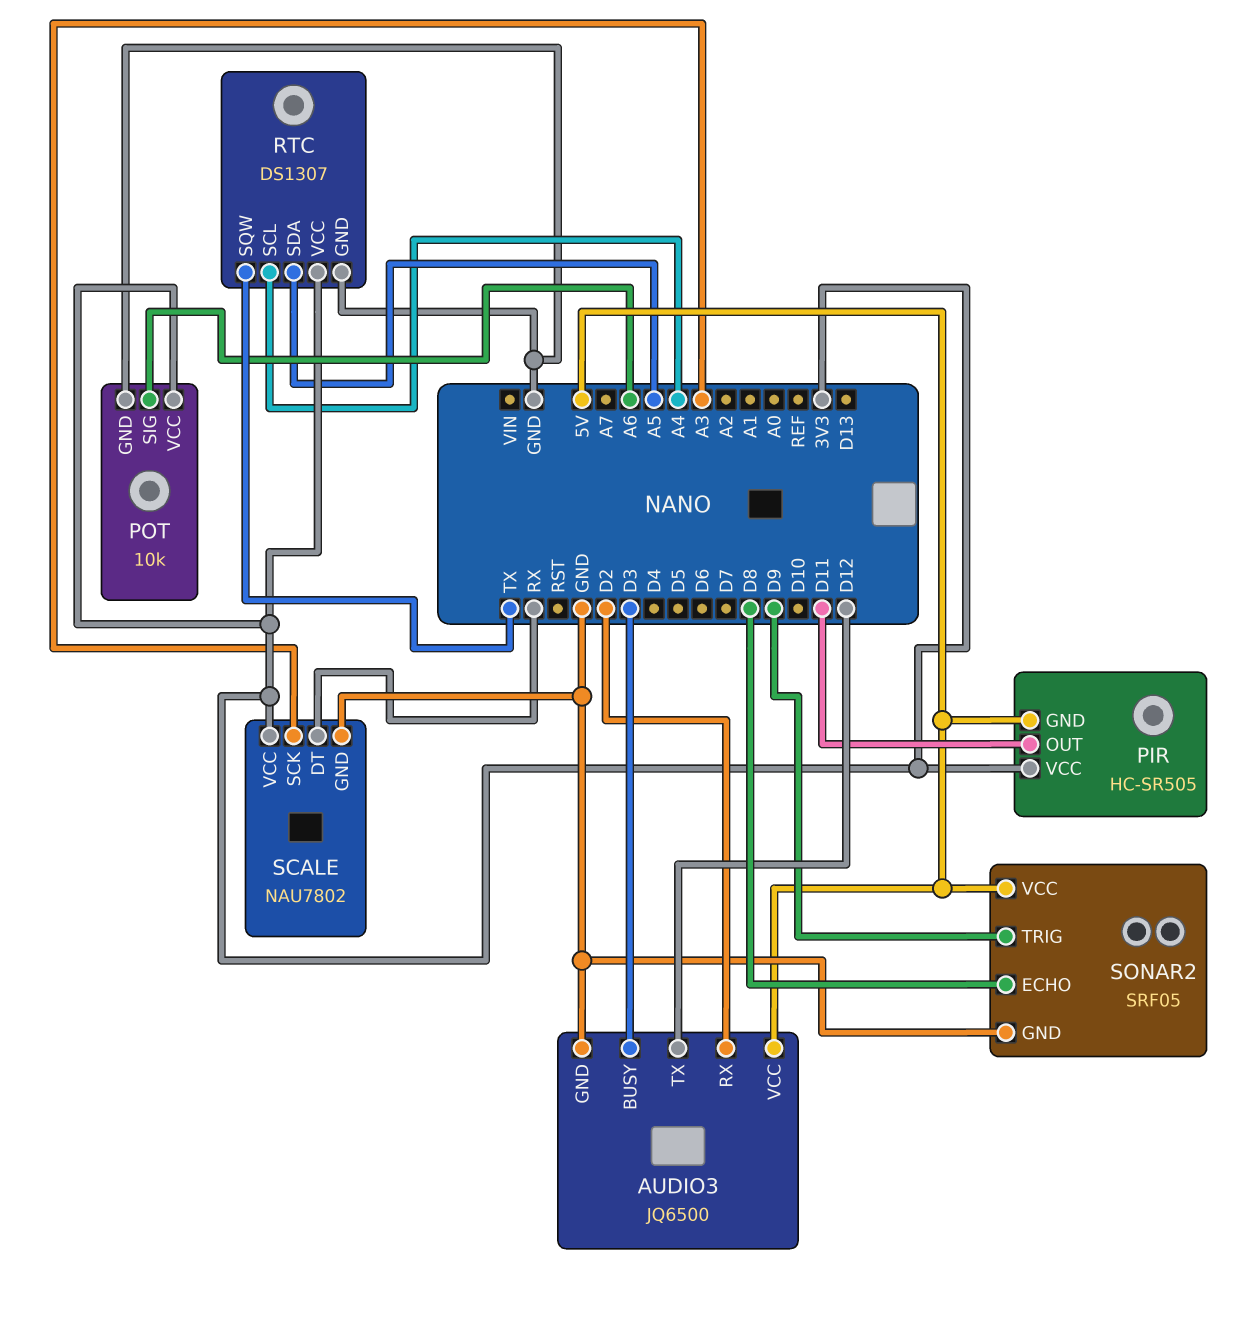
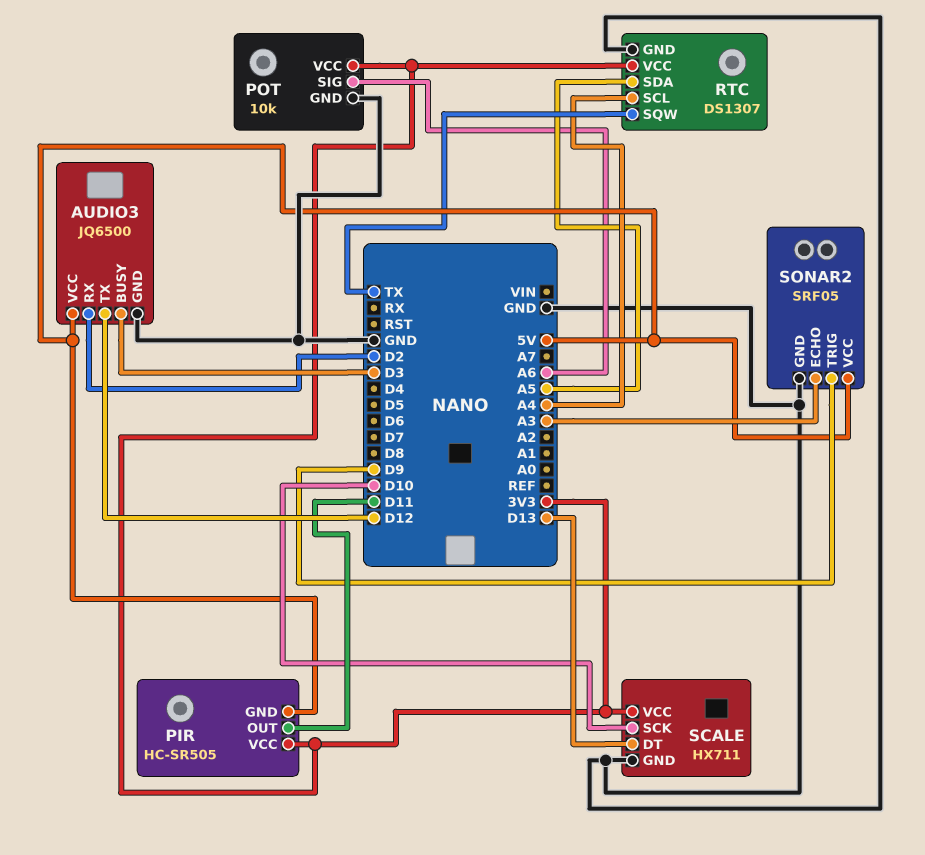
SCALE: NAU7802 -> HX711
SCALE pin DT: RX -> D13
SCALE pin SCK: A3 -> D10
SONAR2 pin ECHO: D8 -> A3

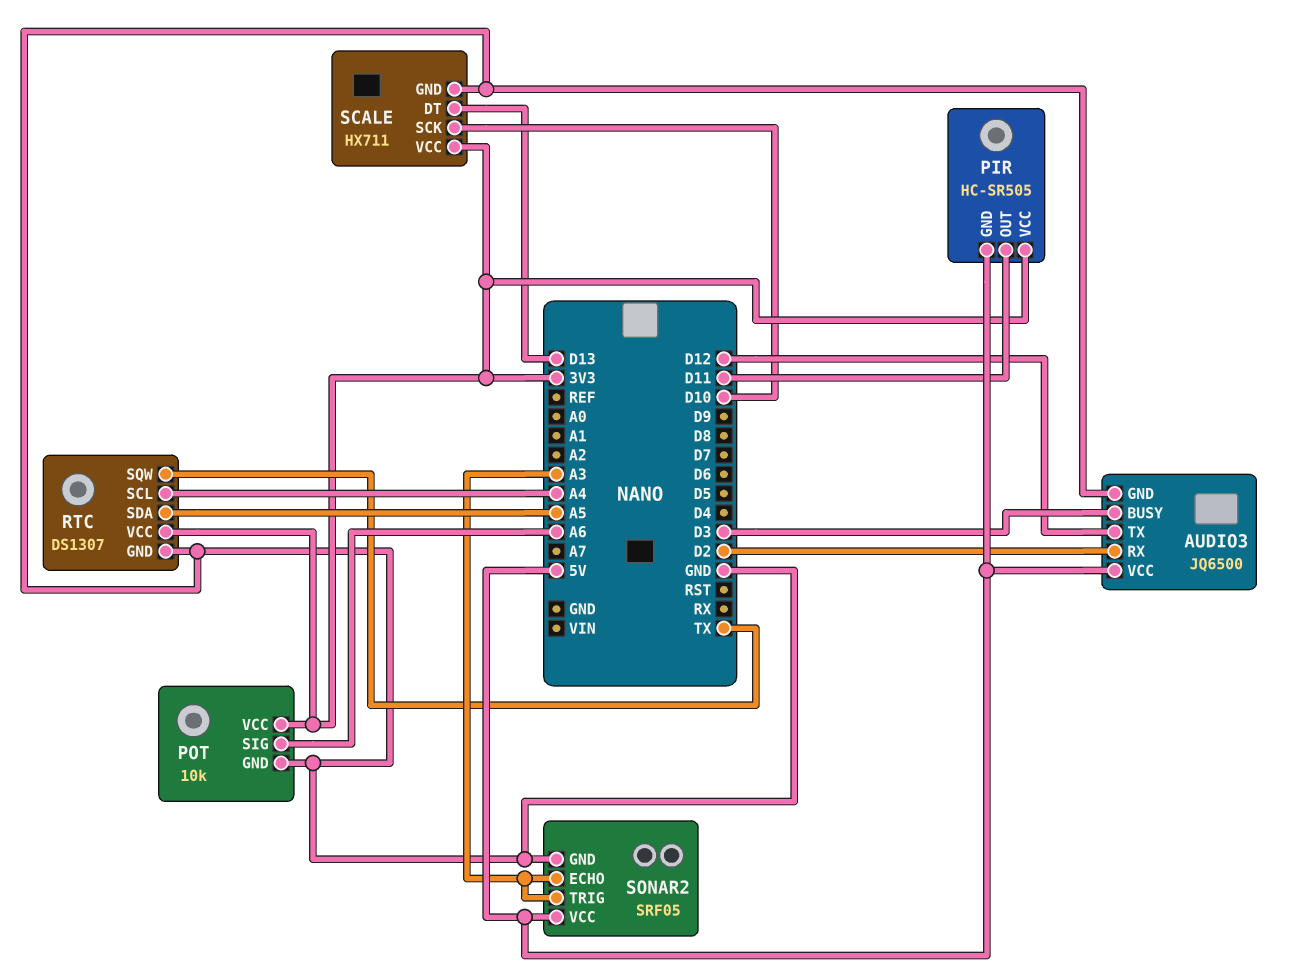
SONAR2 pin TRIG: D9 -> A3

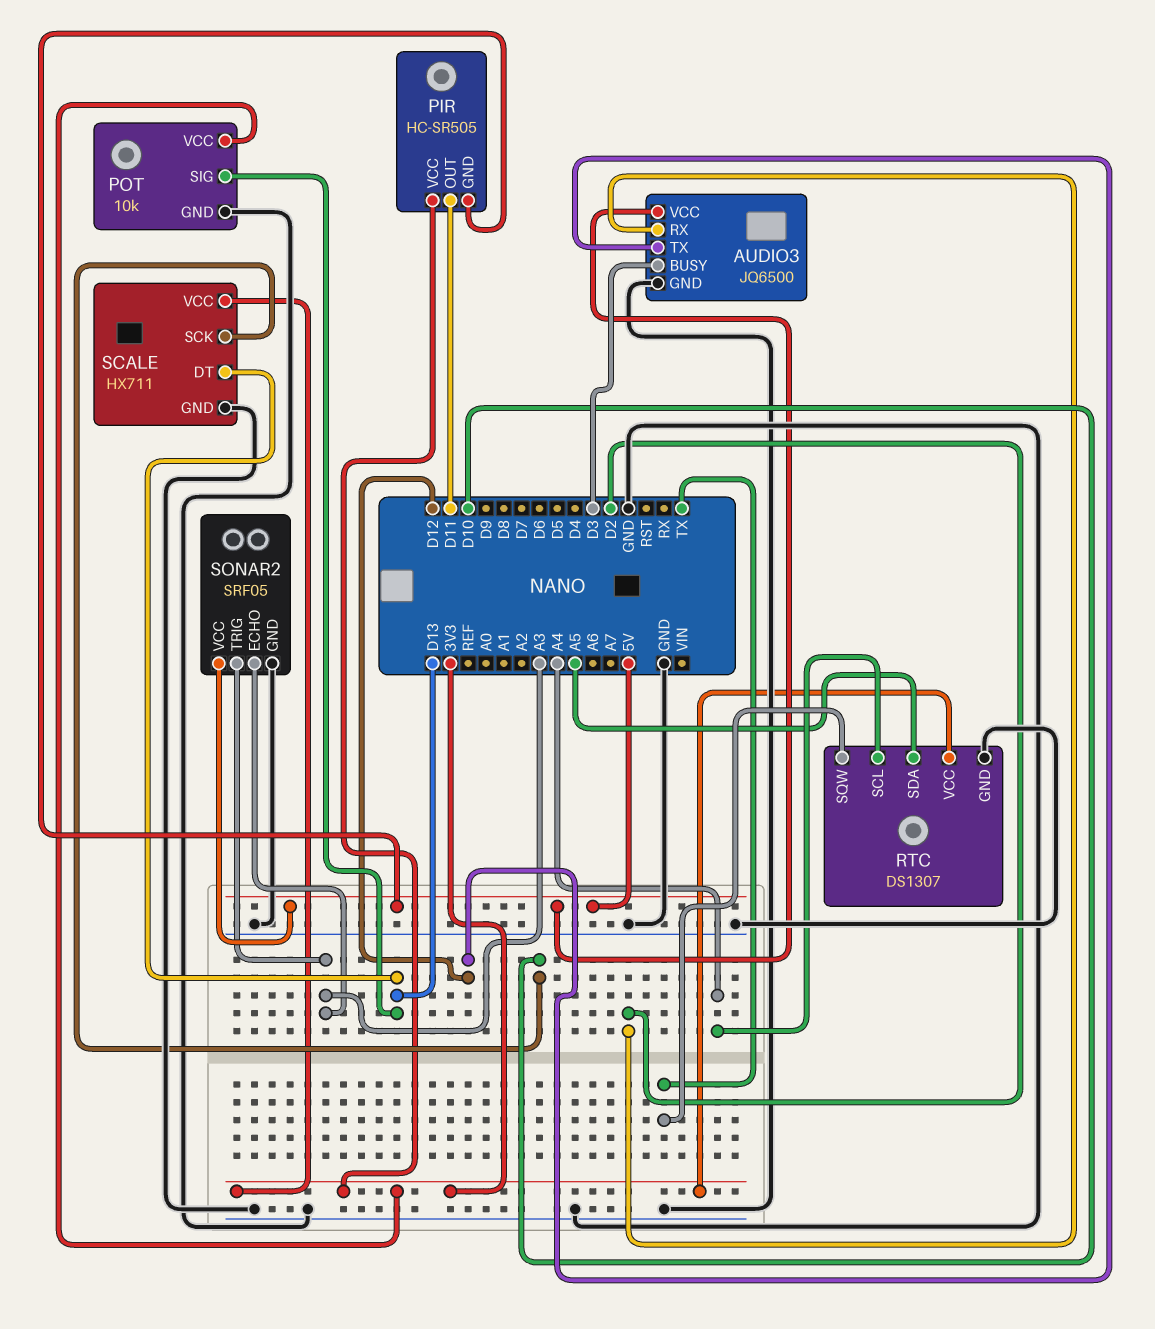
POT pin SIG: A6 -> D13

